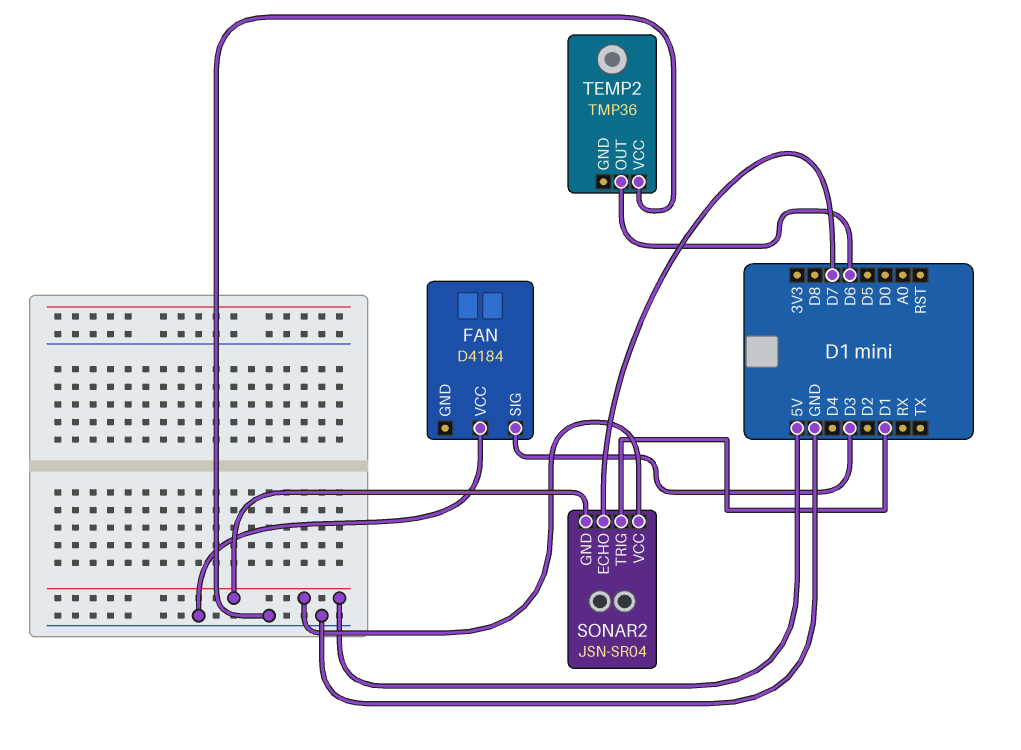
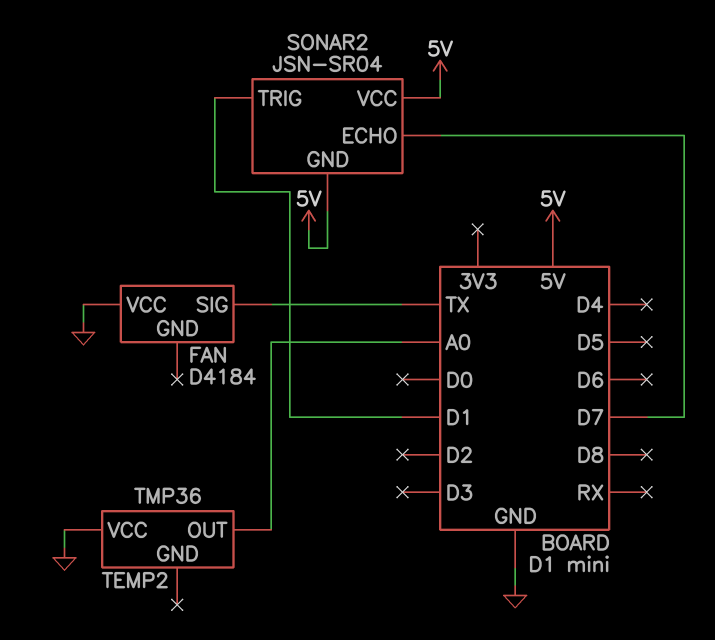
FAN pin SIG: D3 -> TX
TEMP2 pin OUT: D6 -> A0

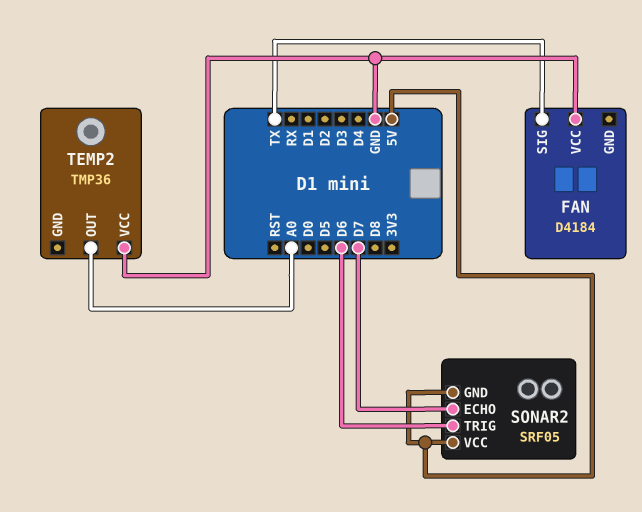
SONAR2: JSN-SR04 -> SRF05
SONAR2 pin TRIG: D1 -> D6

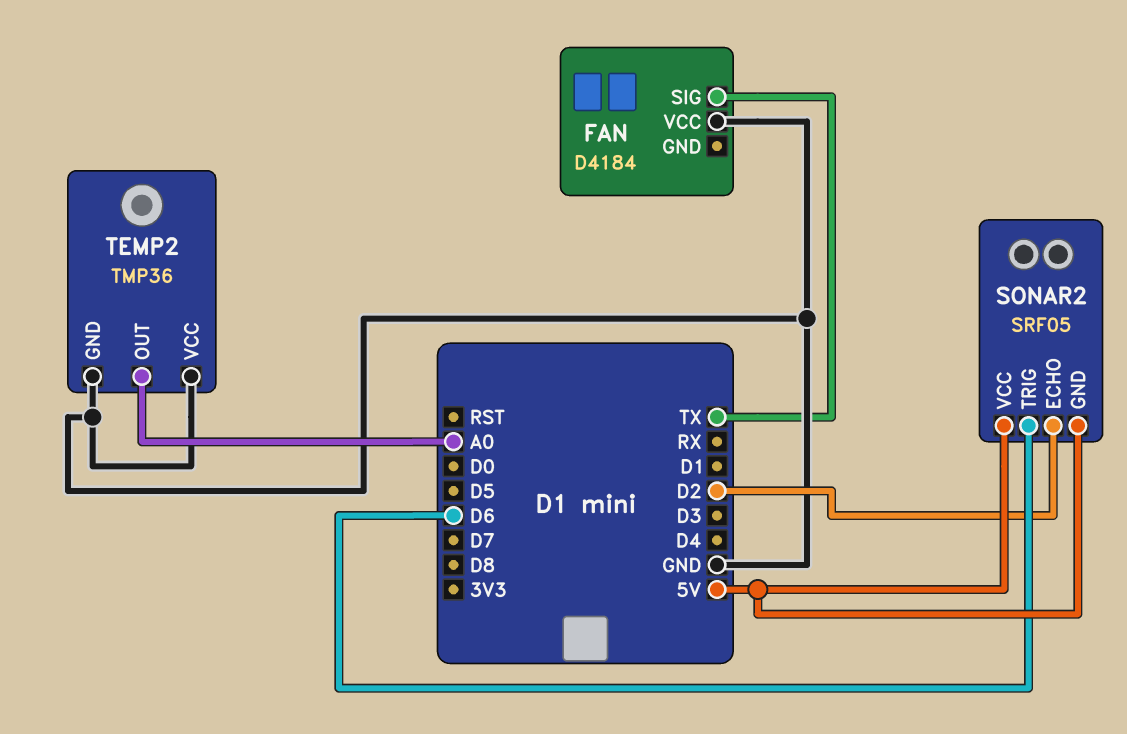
SONAR2 pin ECHO: D7 -> D2
TEMP2 pin GND: none -> GND

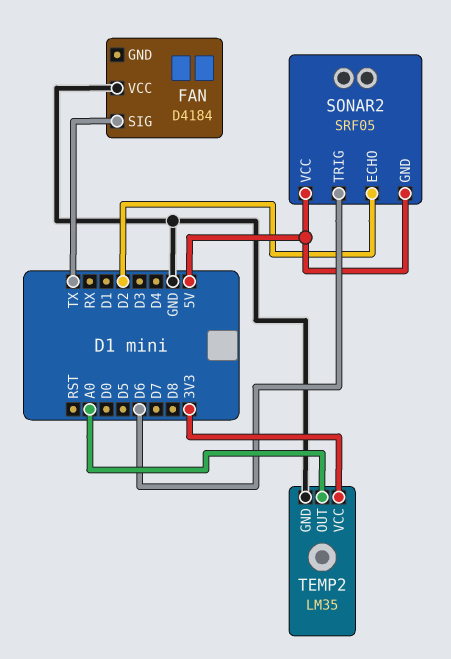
TEMP2: TMP36 -> LM35
TEMP2 pin VCC: GND -> 3V3

